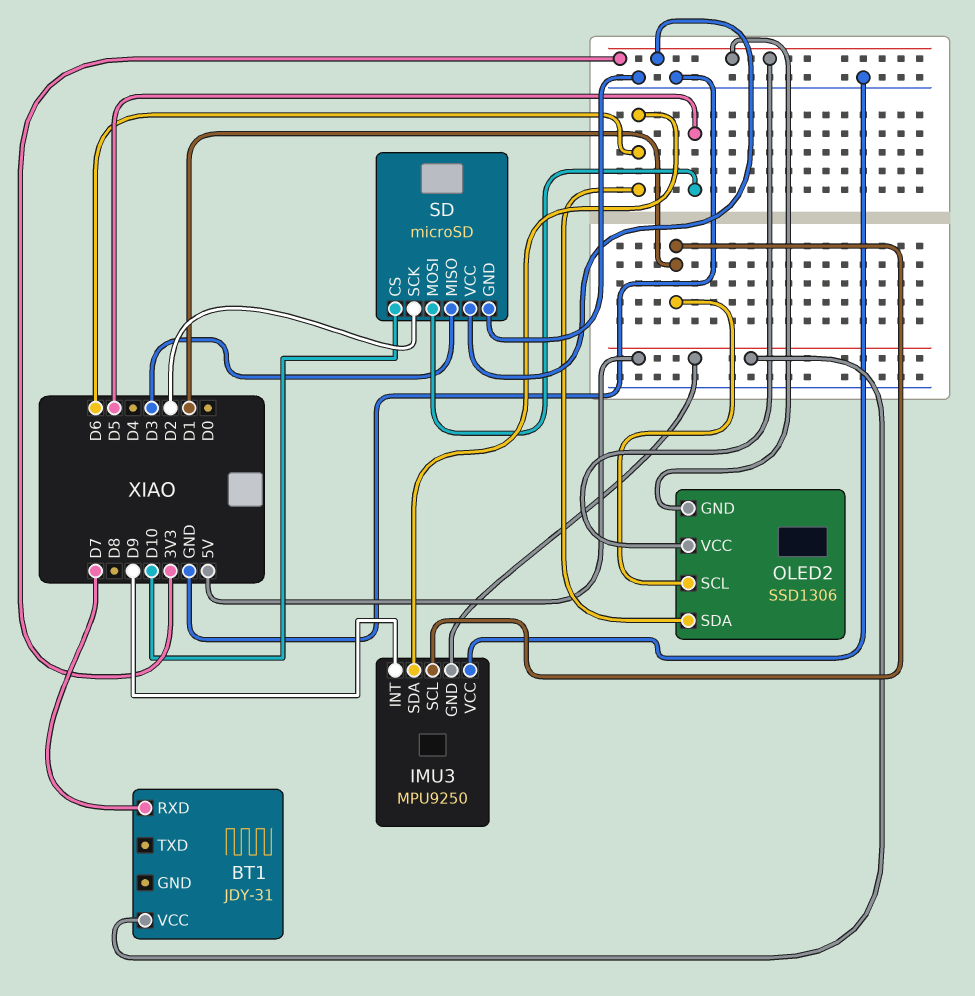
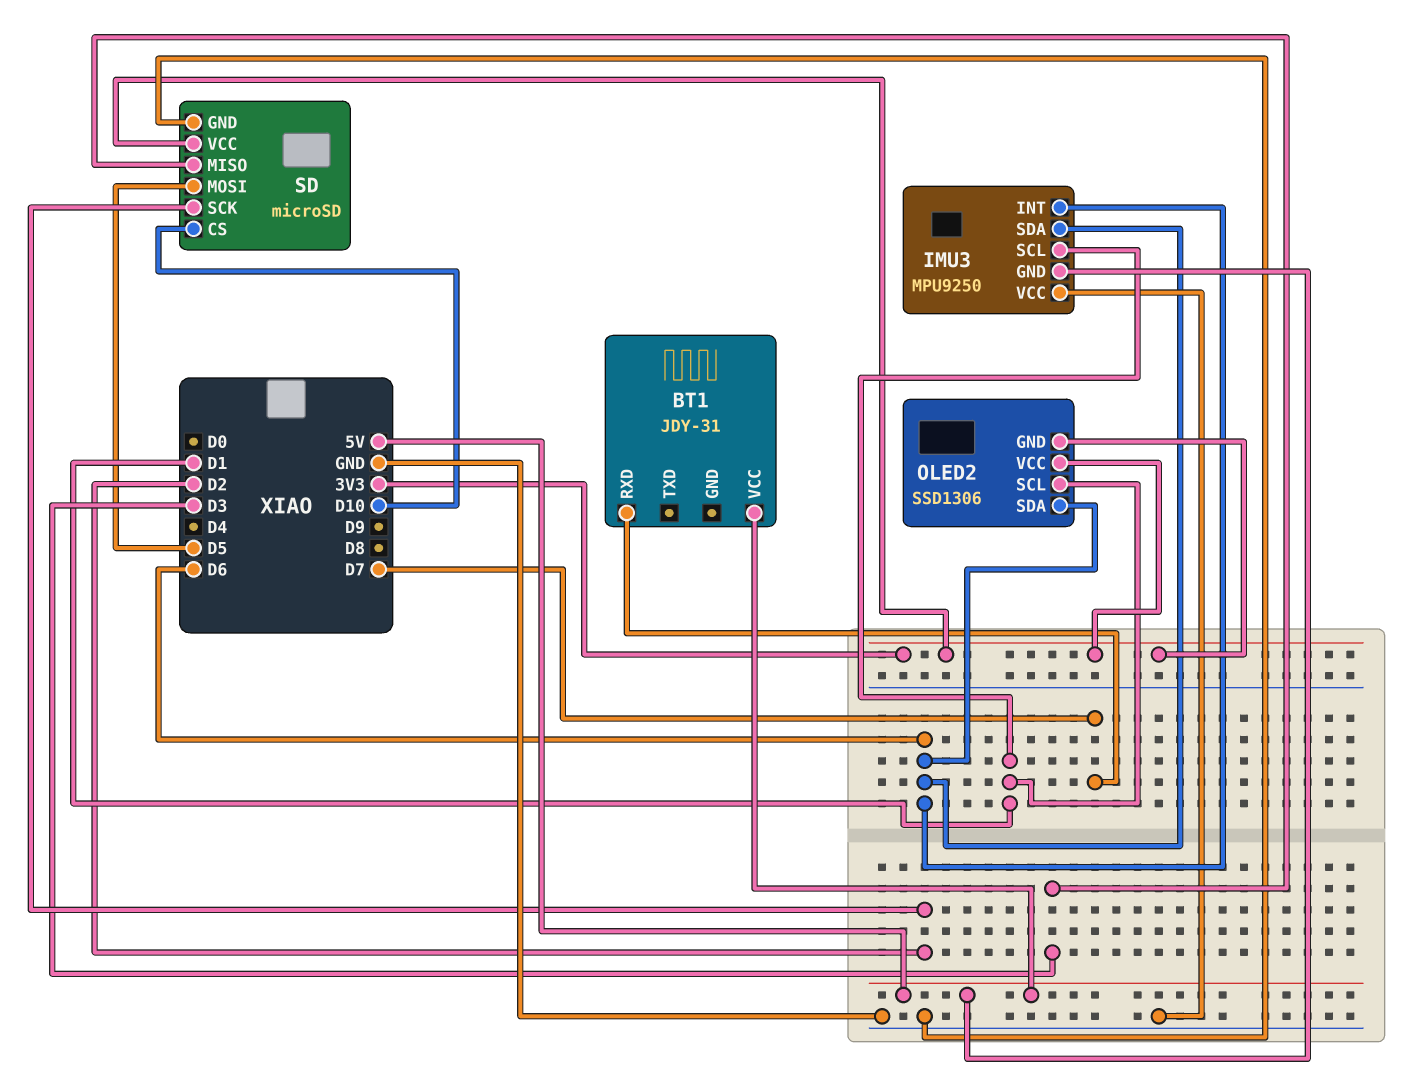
IMU3 pin INT: D9 -> D6

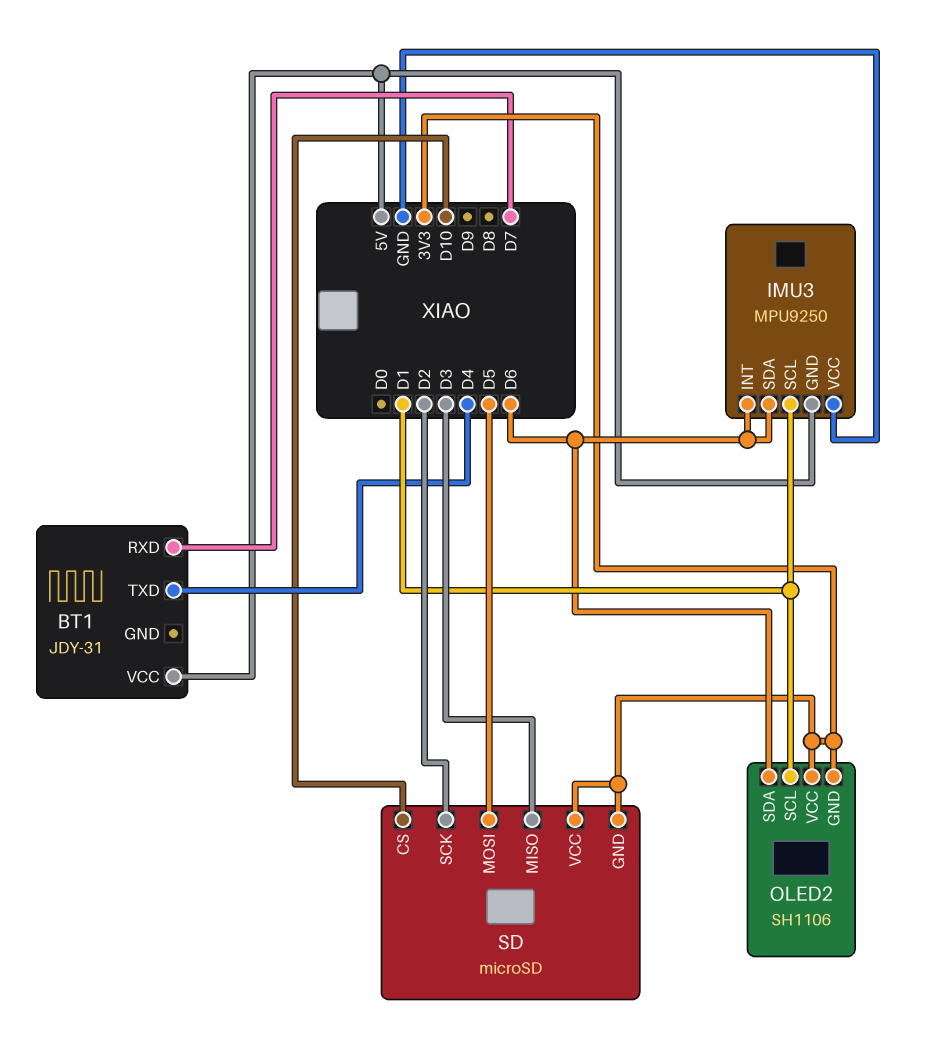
BT1 pin TXD: none -> D4
OLED2: SSD1306 -> SH1106
SD pin GND: GND -> 3V3

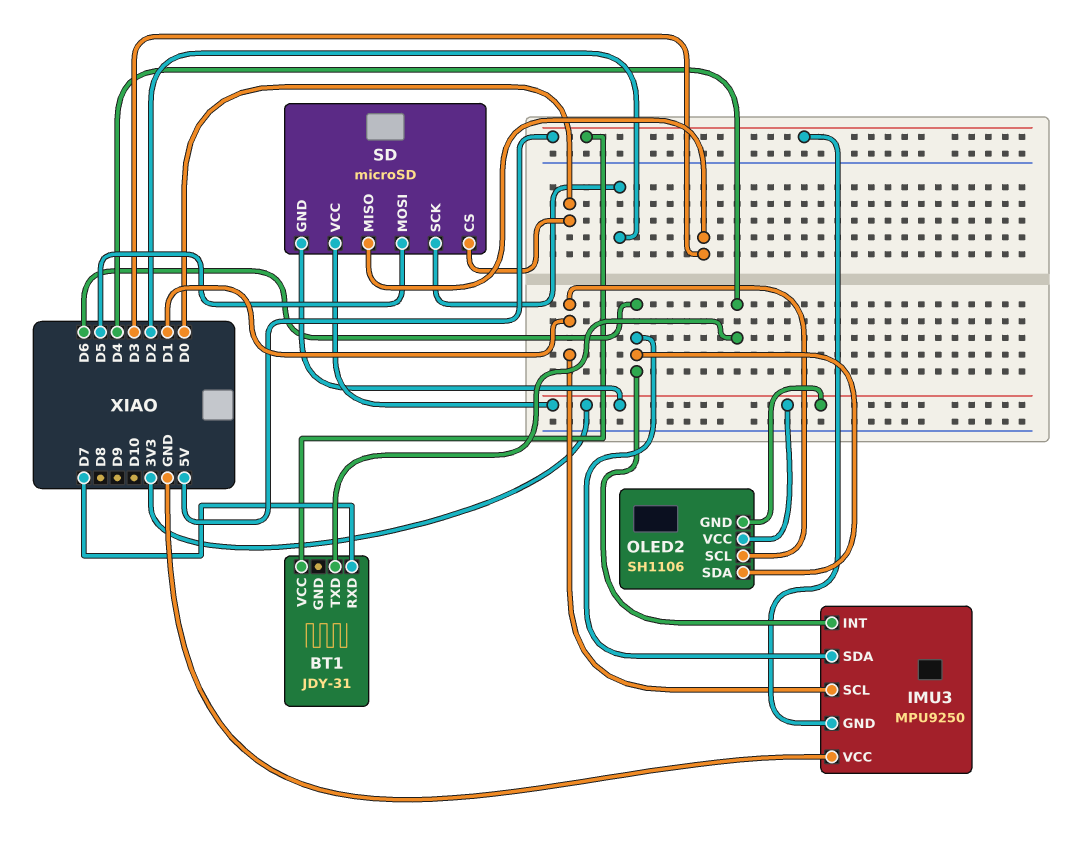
SD pin CS: D10 -> D0

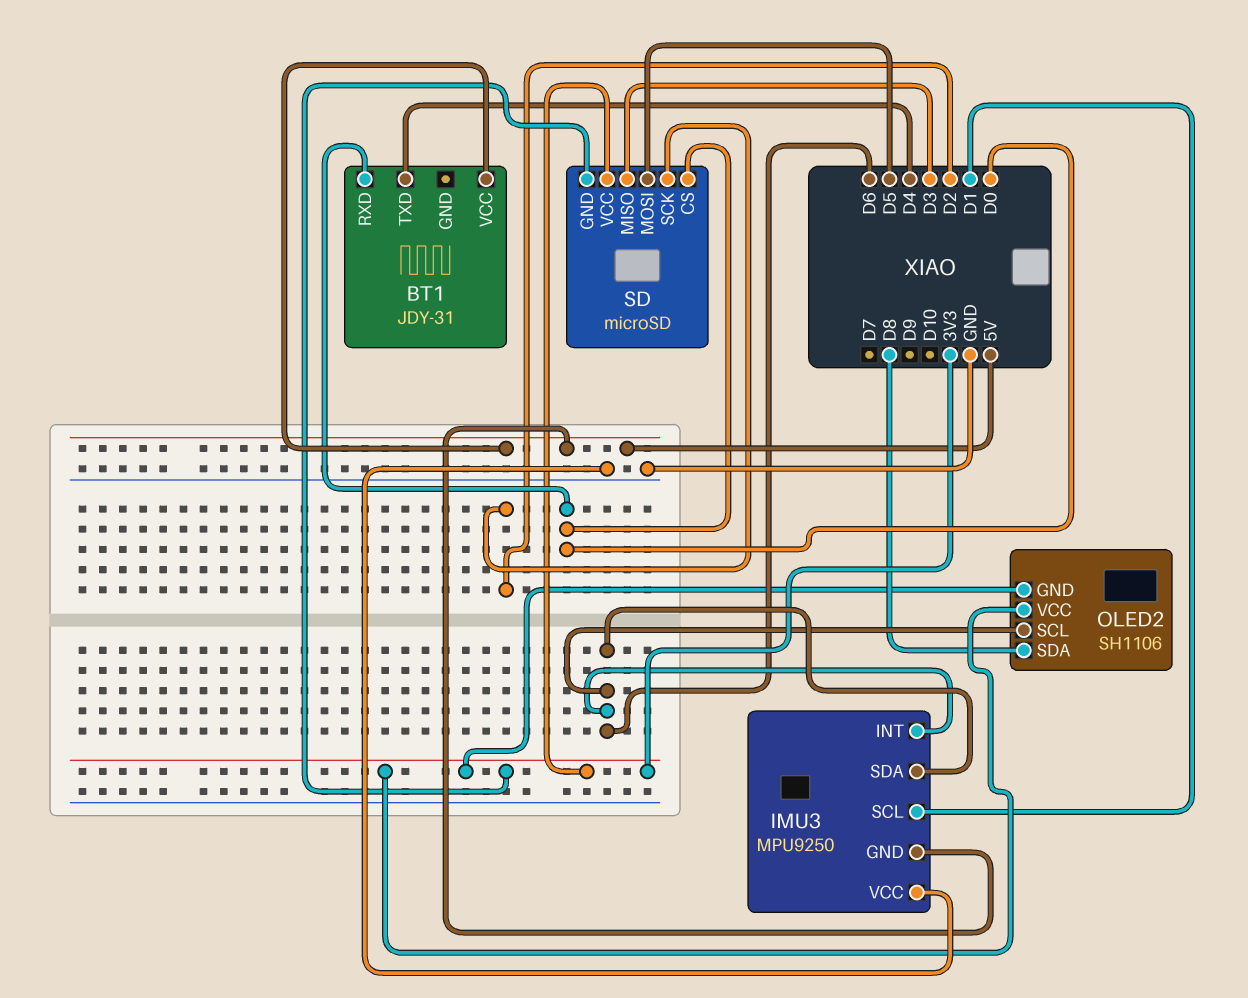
BT1 pin RXD: D7 -> D0
OLED2 pin SCL: D1 -> D6
OLED2 pin SDA: D6 -> D8

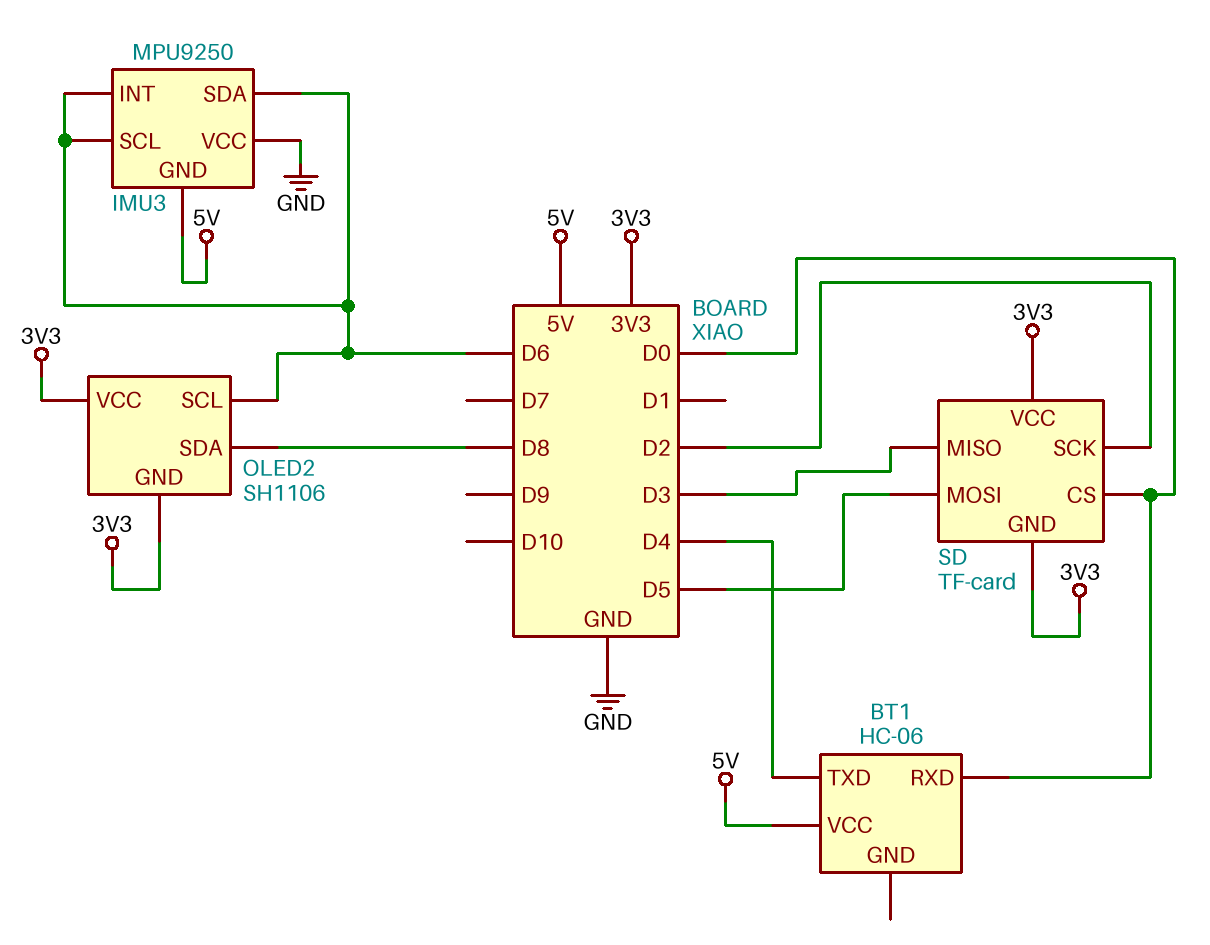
BT1: JDY-31 -> HC-06
IMU3 pin SCL: D1 -> D6
SD: microSD -> TF-card

